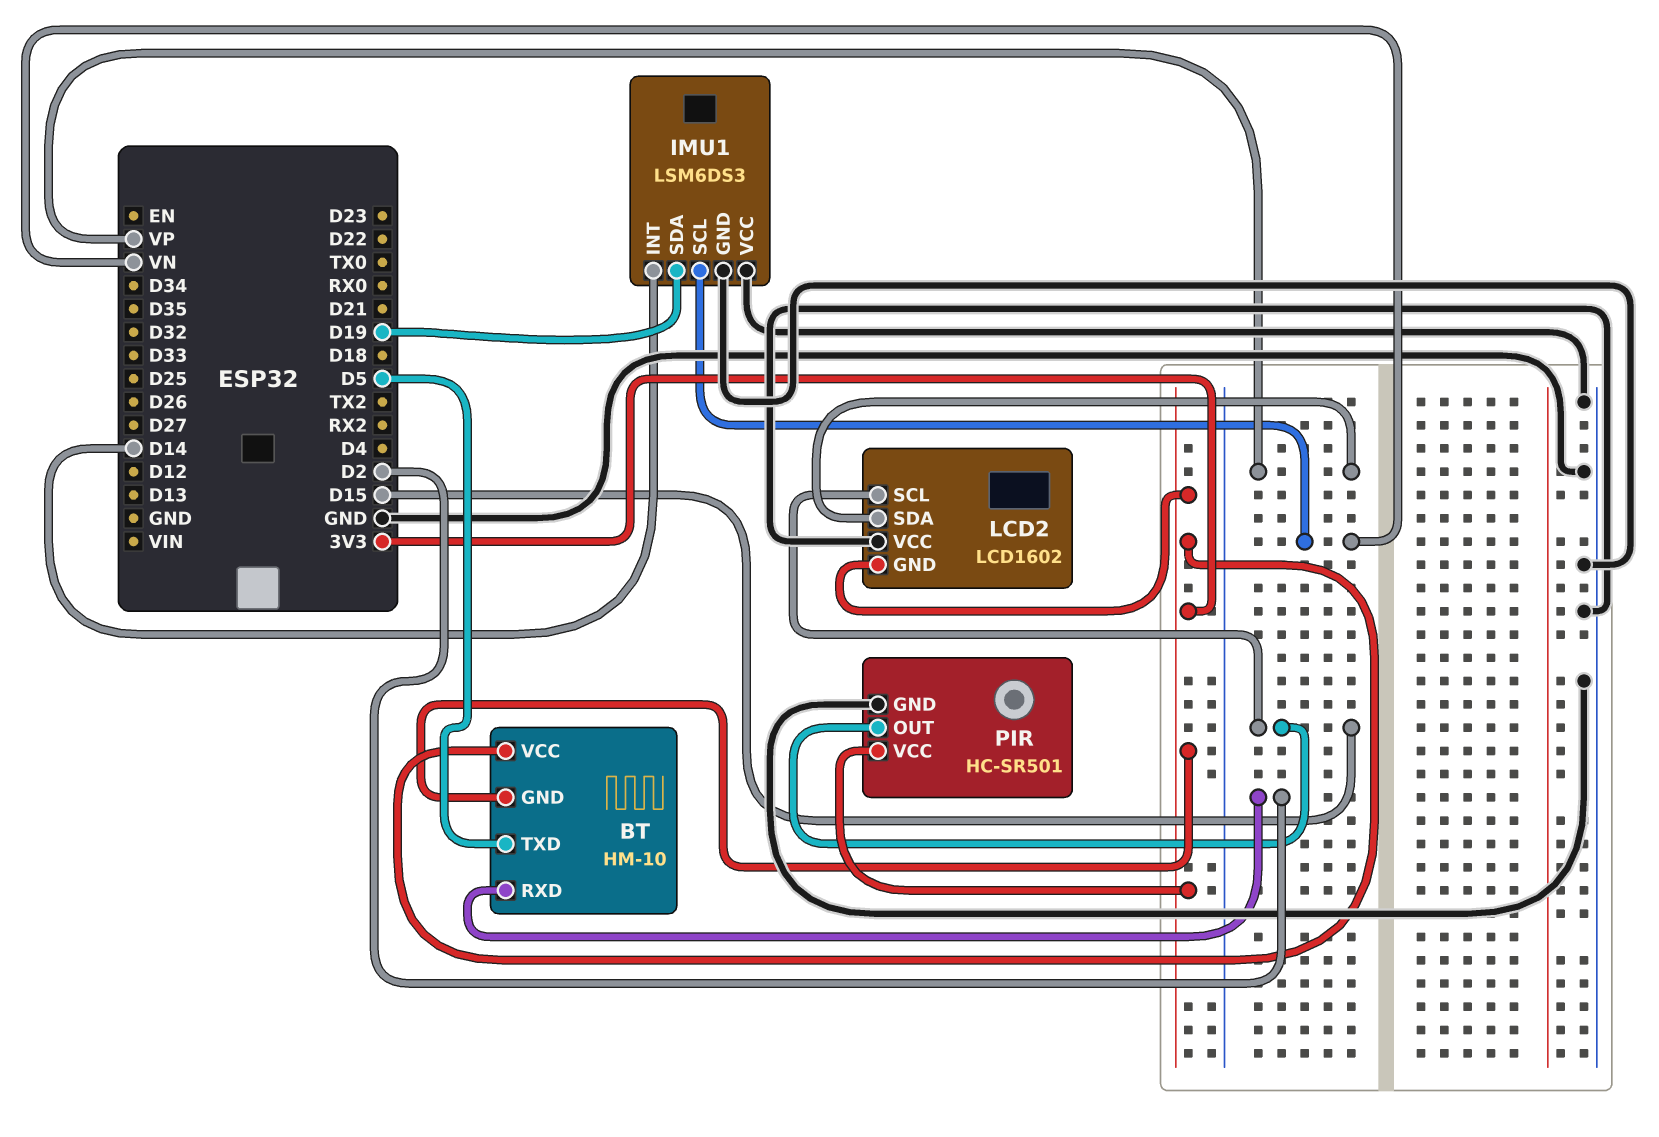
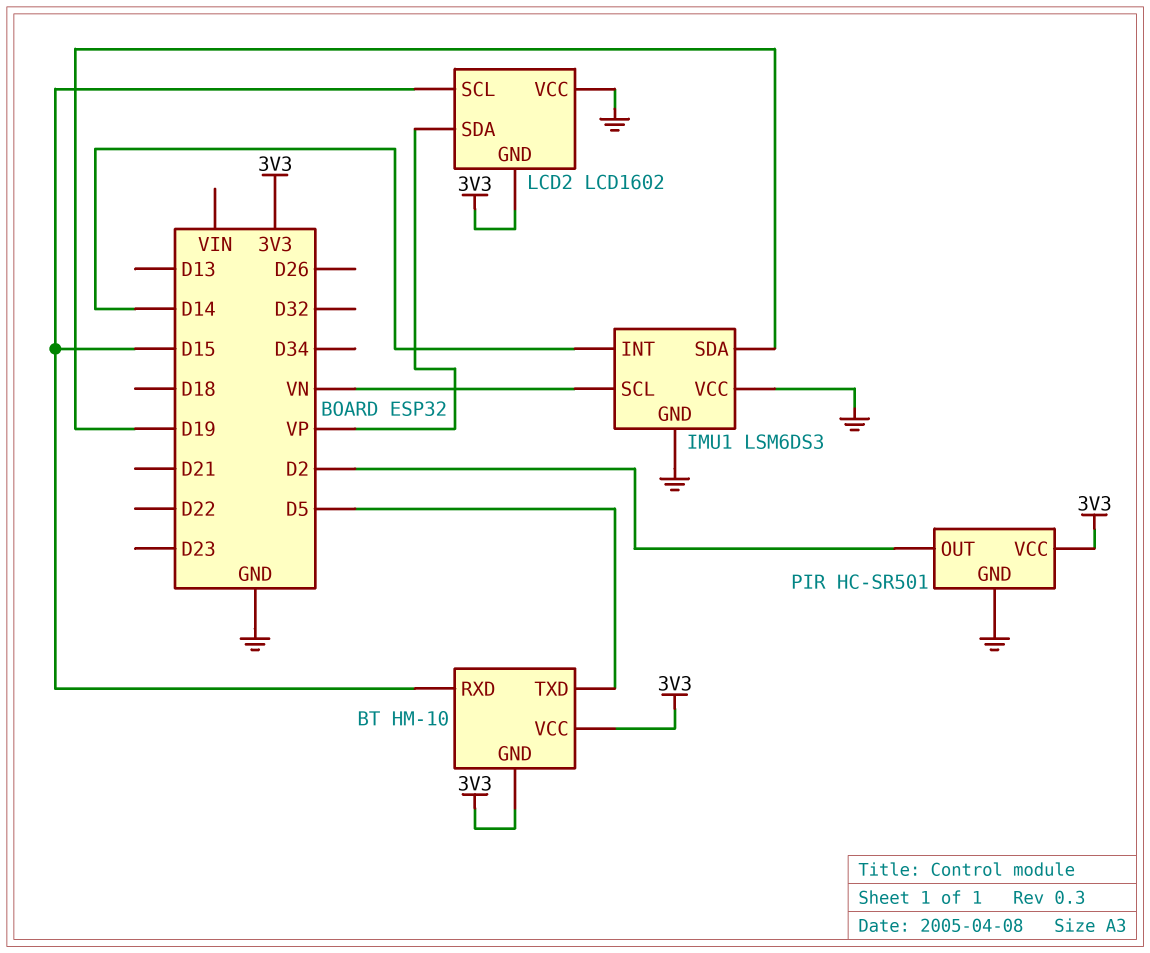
BT pin RXD: D2 -> D15
PIR pin OUT: D15 -> D2

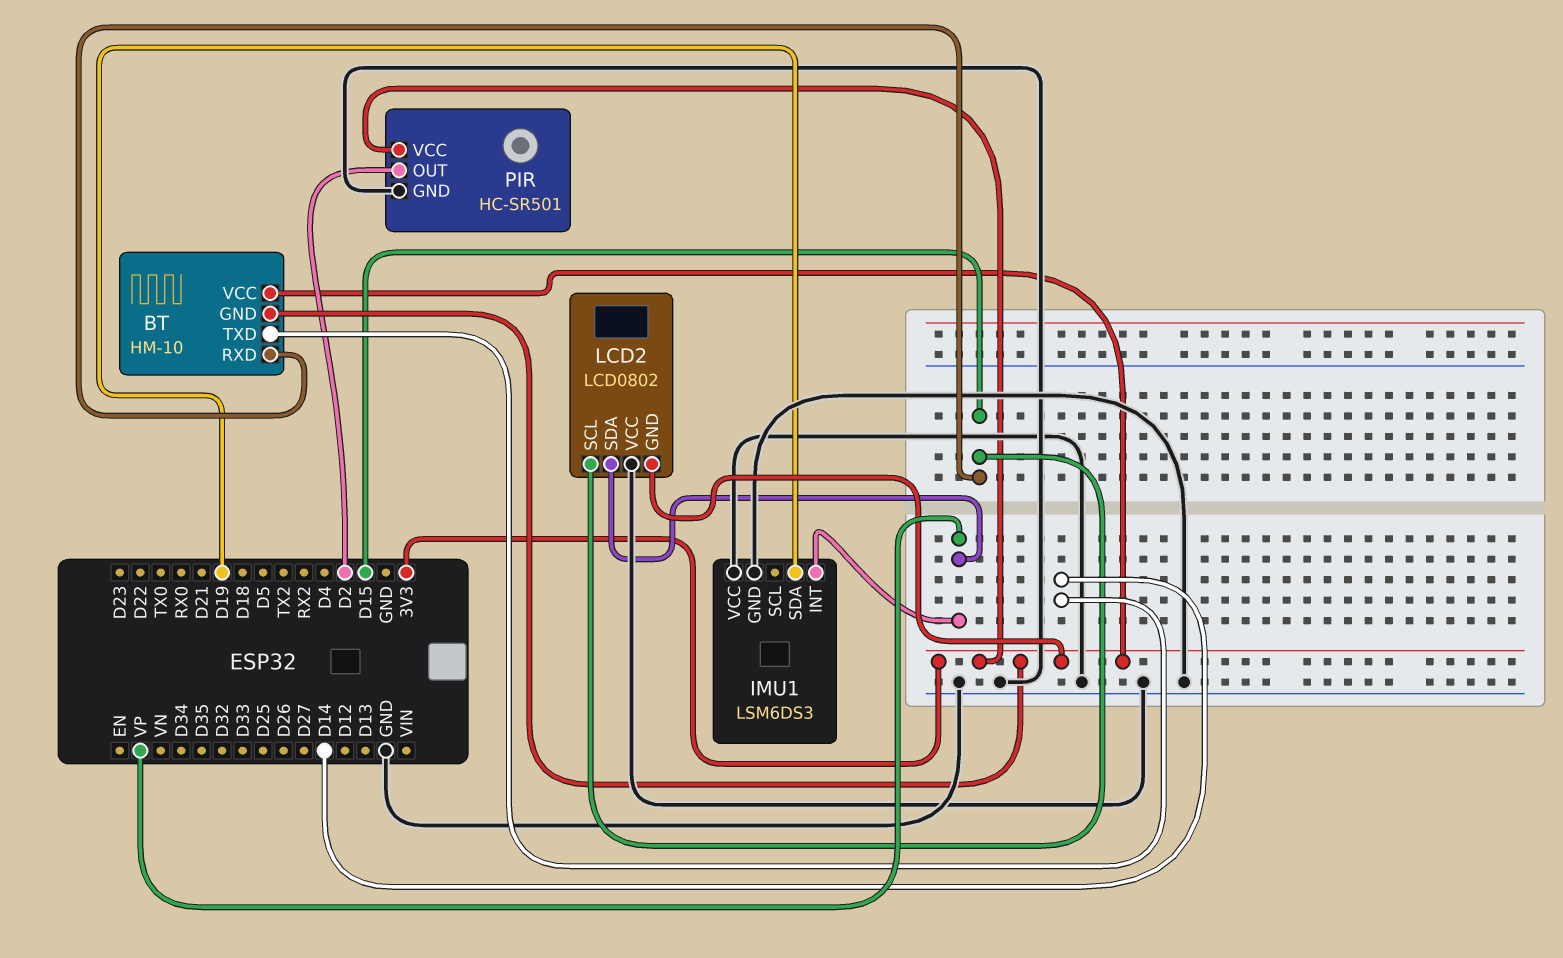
BT pin TXD: D5 -> D14
IMU1 pin INT: D14 -> VP
IMU1 pin SCL: VN -> none
LCD2: LCD1602 -> LCD0802

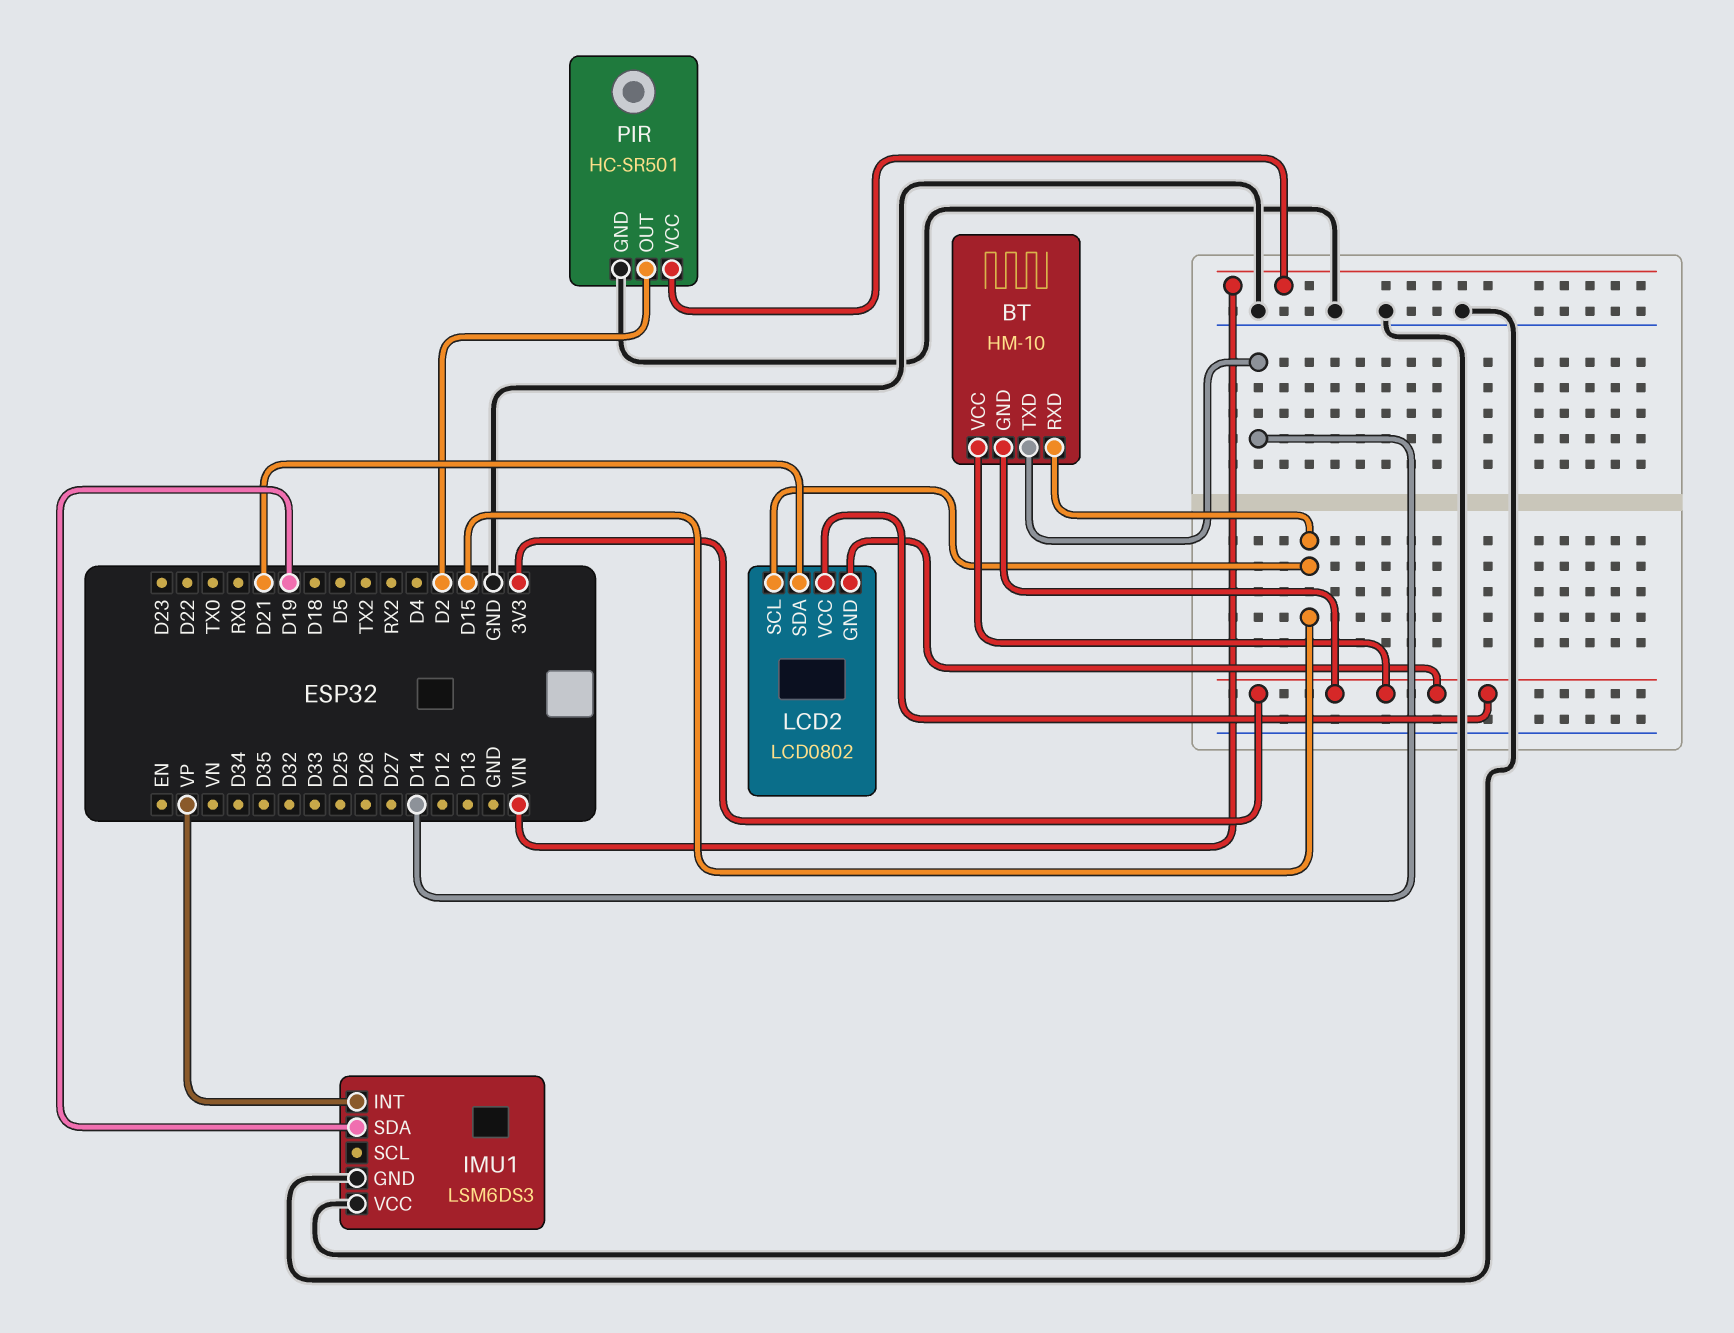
LCD2 pin SDA: VP -> D21
LCD2 pin VCC: GND -> 3V3
PIR pin VCC: 3V3 -> VIN

